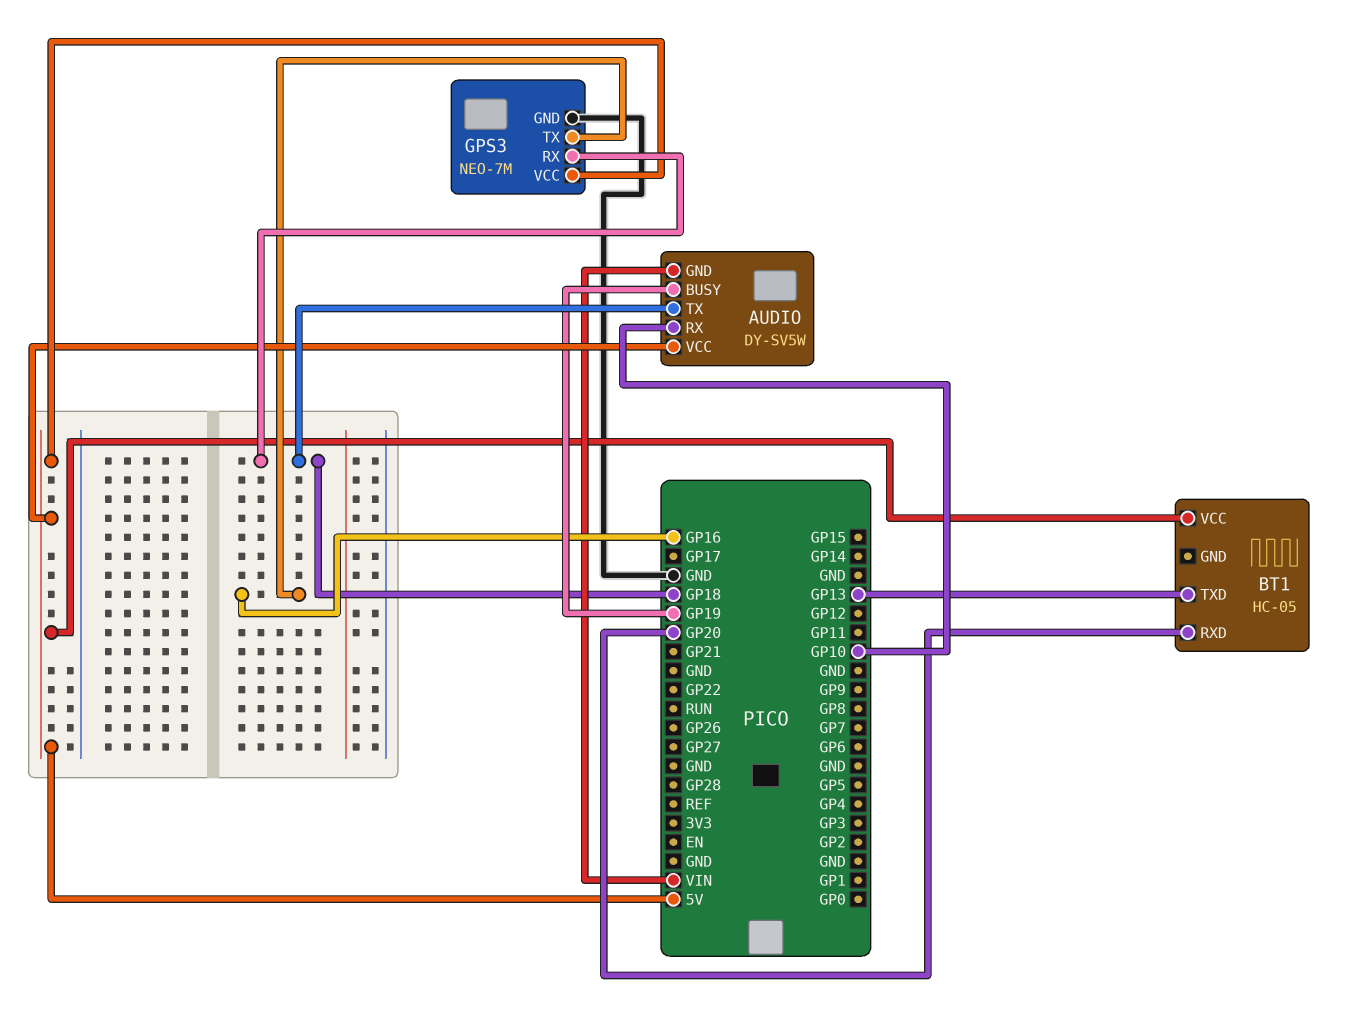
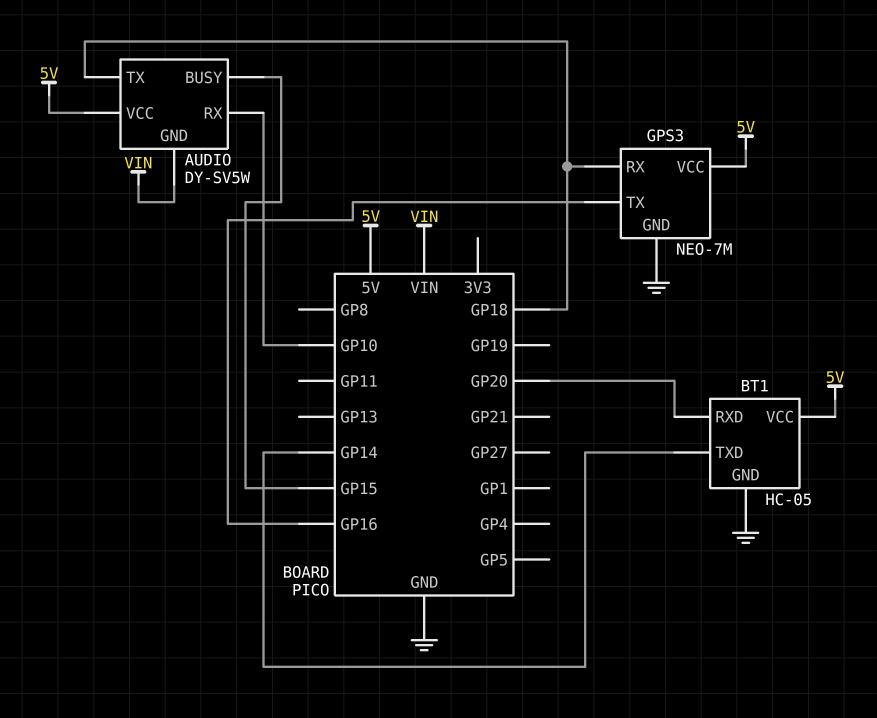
AUDIO pin BUSY: GP19 -> GP15
BT1 pin GND: none -> GND
BT1 pin TXD: GP13 -> GP14

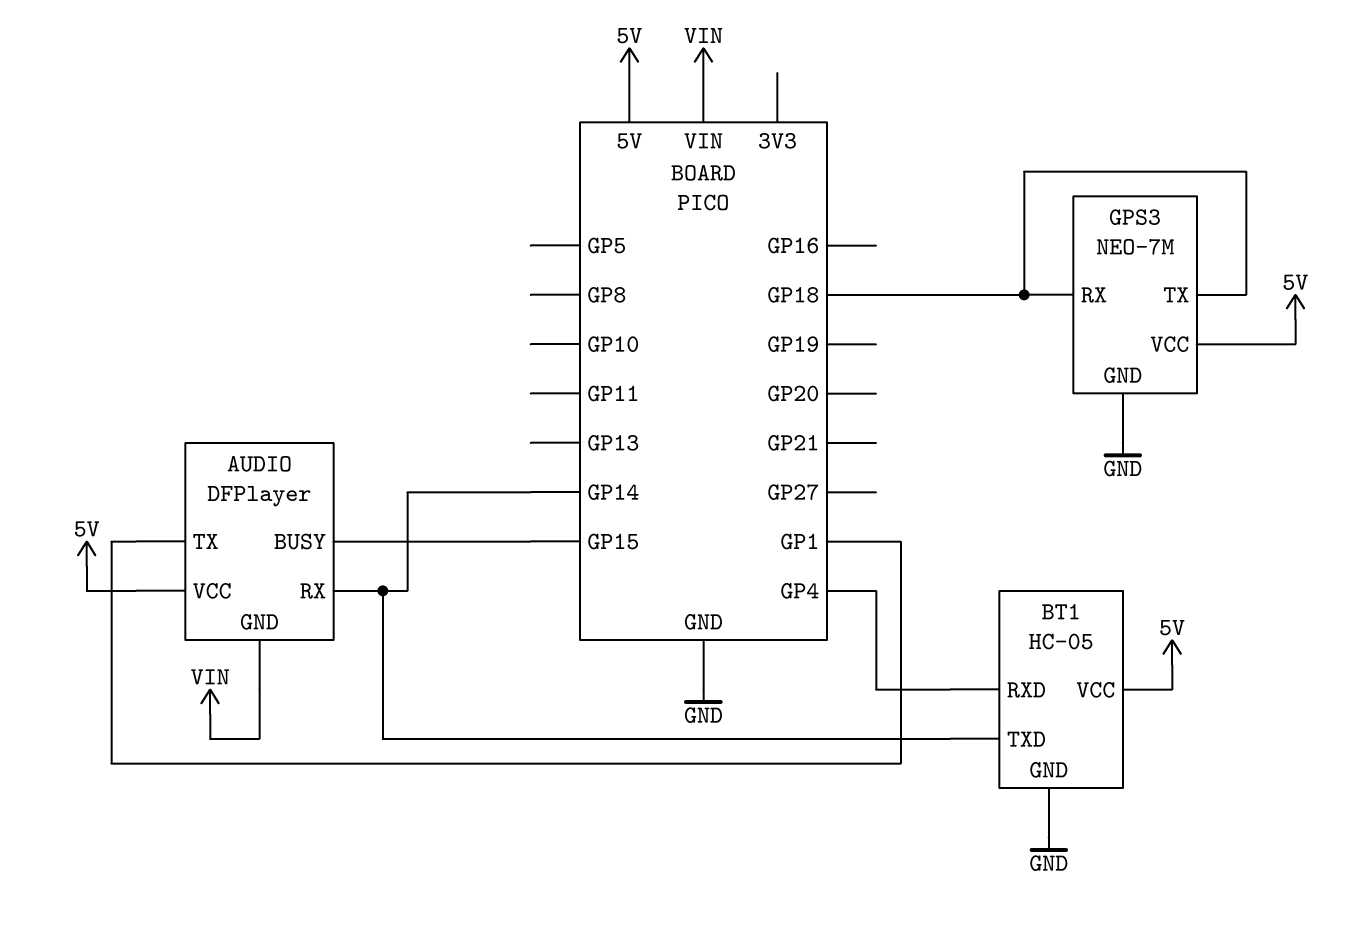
AUDIO: DY-SV5W -> DFPlayer
AUDIO pin RX: GP10 -> GP14
AUDIO pin TX: GP18 -> GP1
BT1 pin RXD: GP20 -> GP4
GPS3 pin TX: GP16 -> GP18

